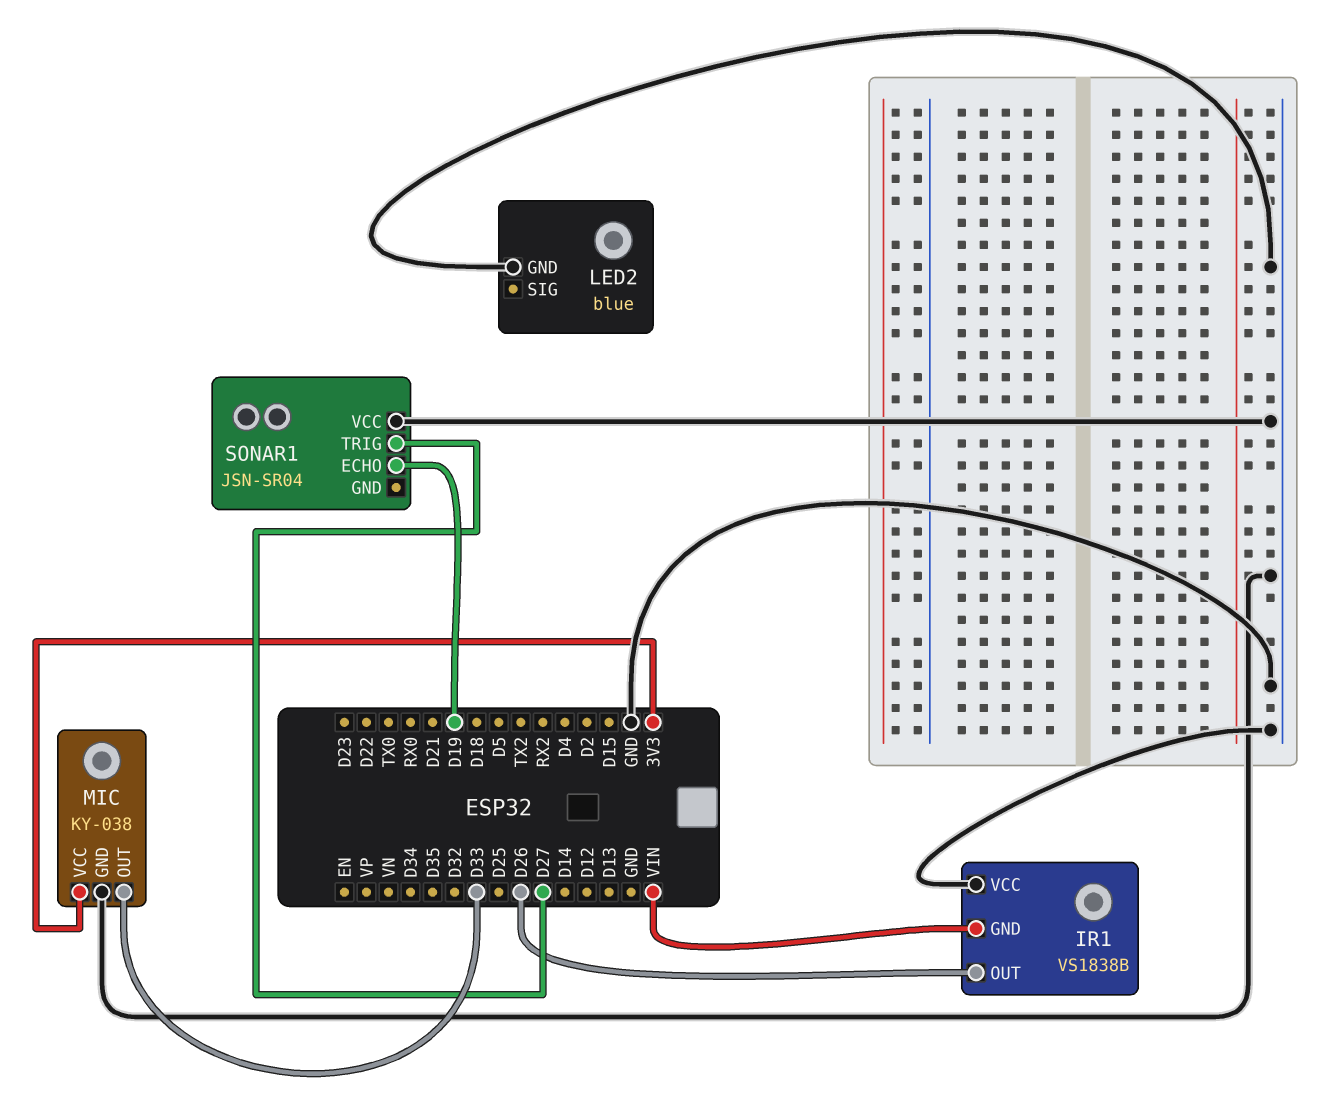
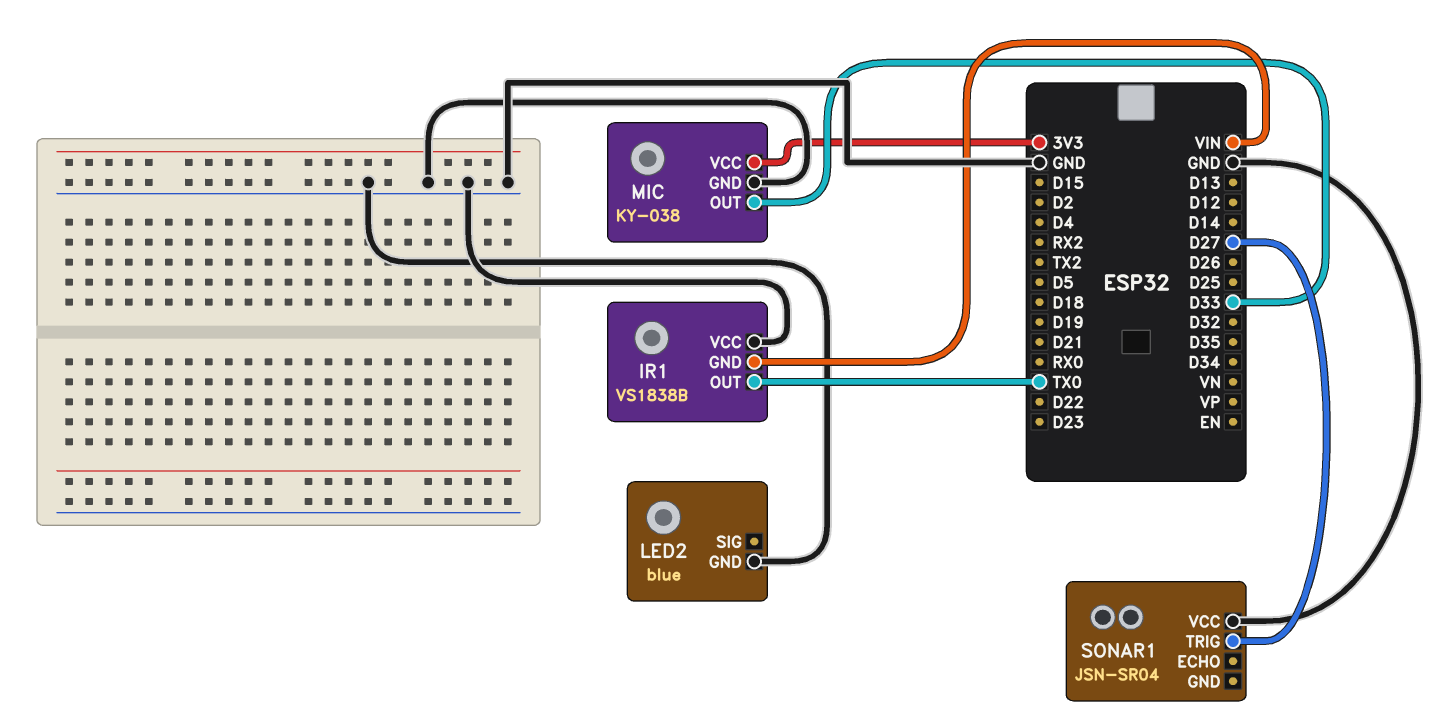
IR1 pin OUT: D26 -> TX0
SONAR1 pin ECHO: D19 -> none

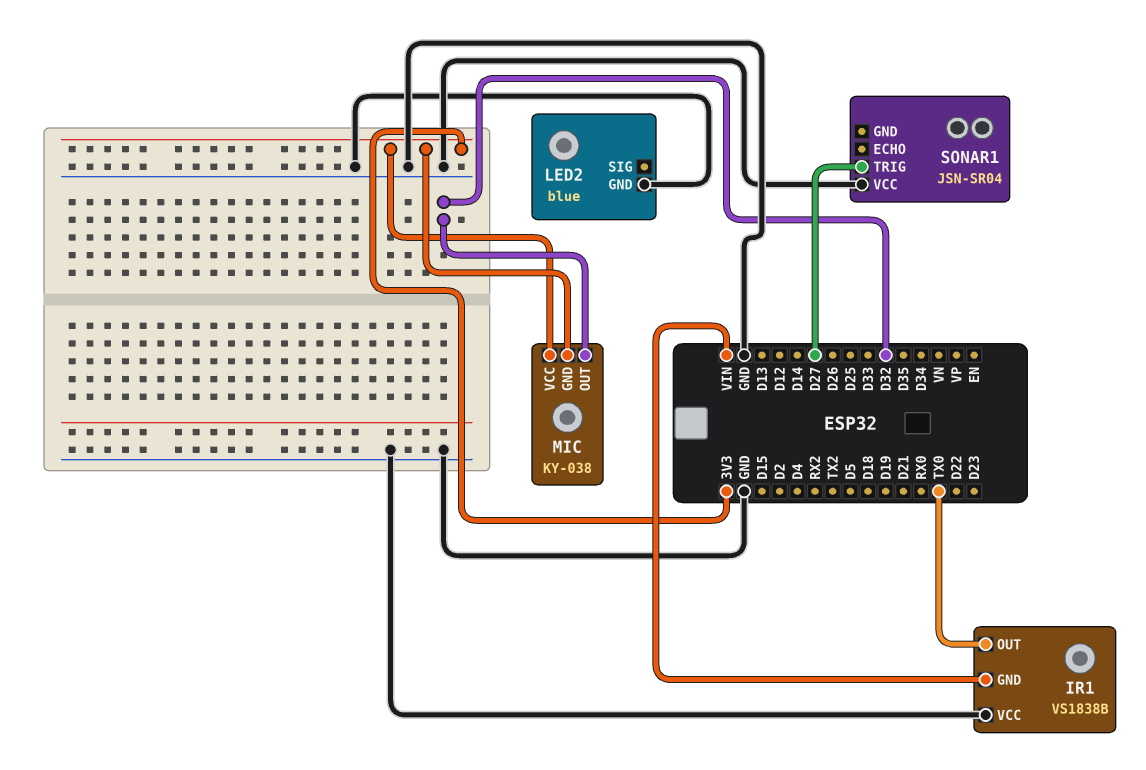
MIC pin GND: GND -> 3V3
MIC pin OUT: D33 -> D32

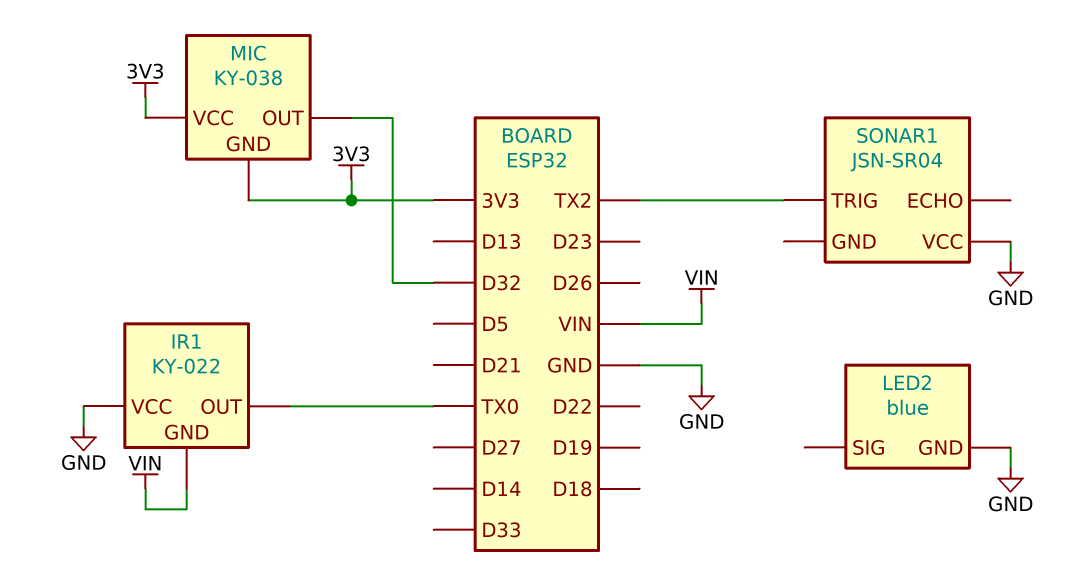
IR1: VS1838B -> KY-022
SONAR1 pin TRIG: D27 -> TX2

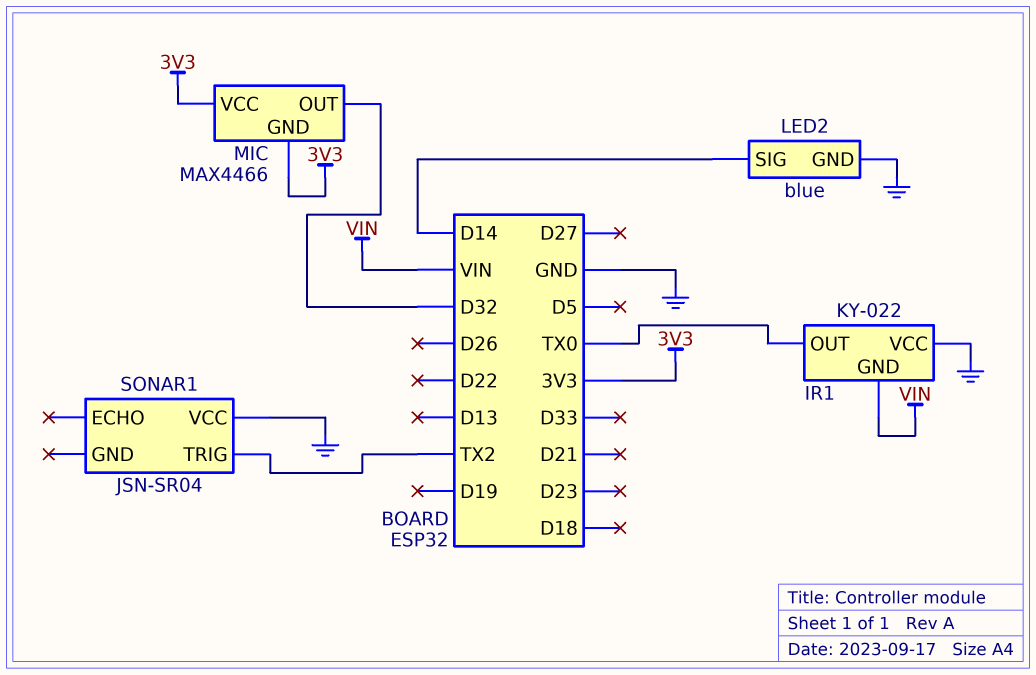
LED2 pin SIG: none -> D14
MIC: KY-038 -> MAX4466

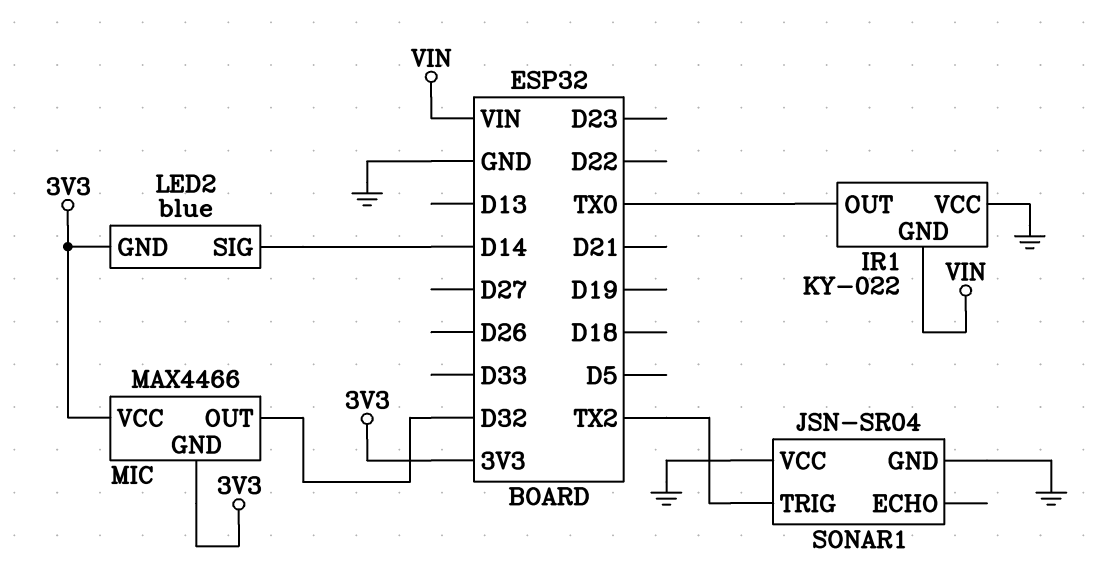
LED2 pin GND: GND -> 3V3
SONAR1 pin GND: none -> GND

